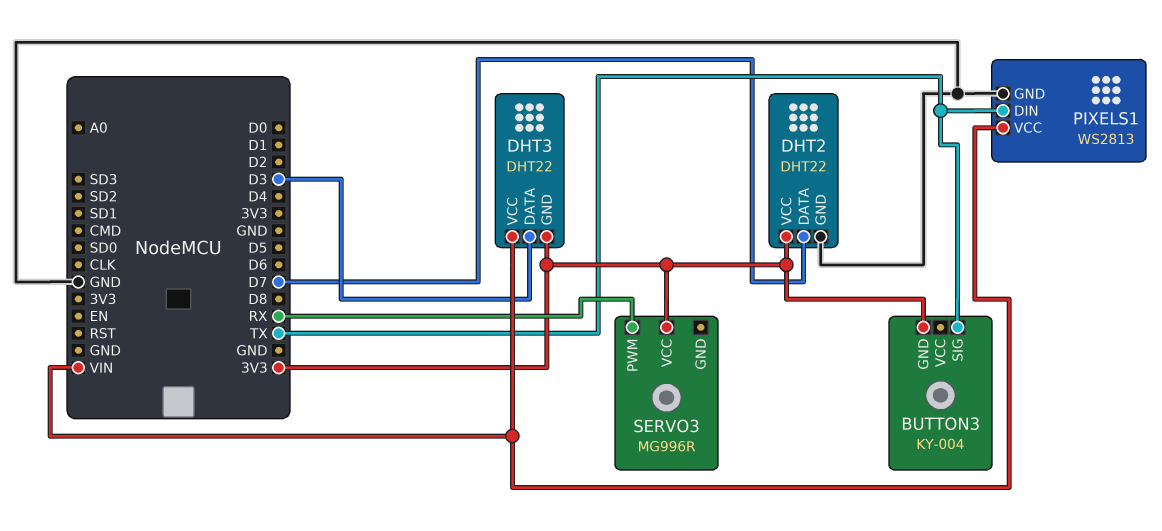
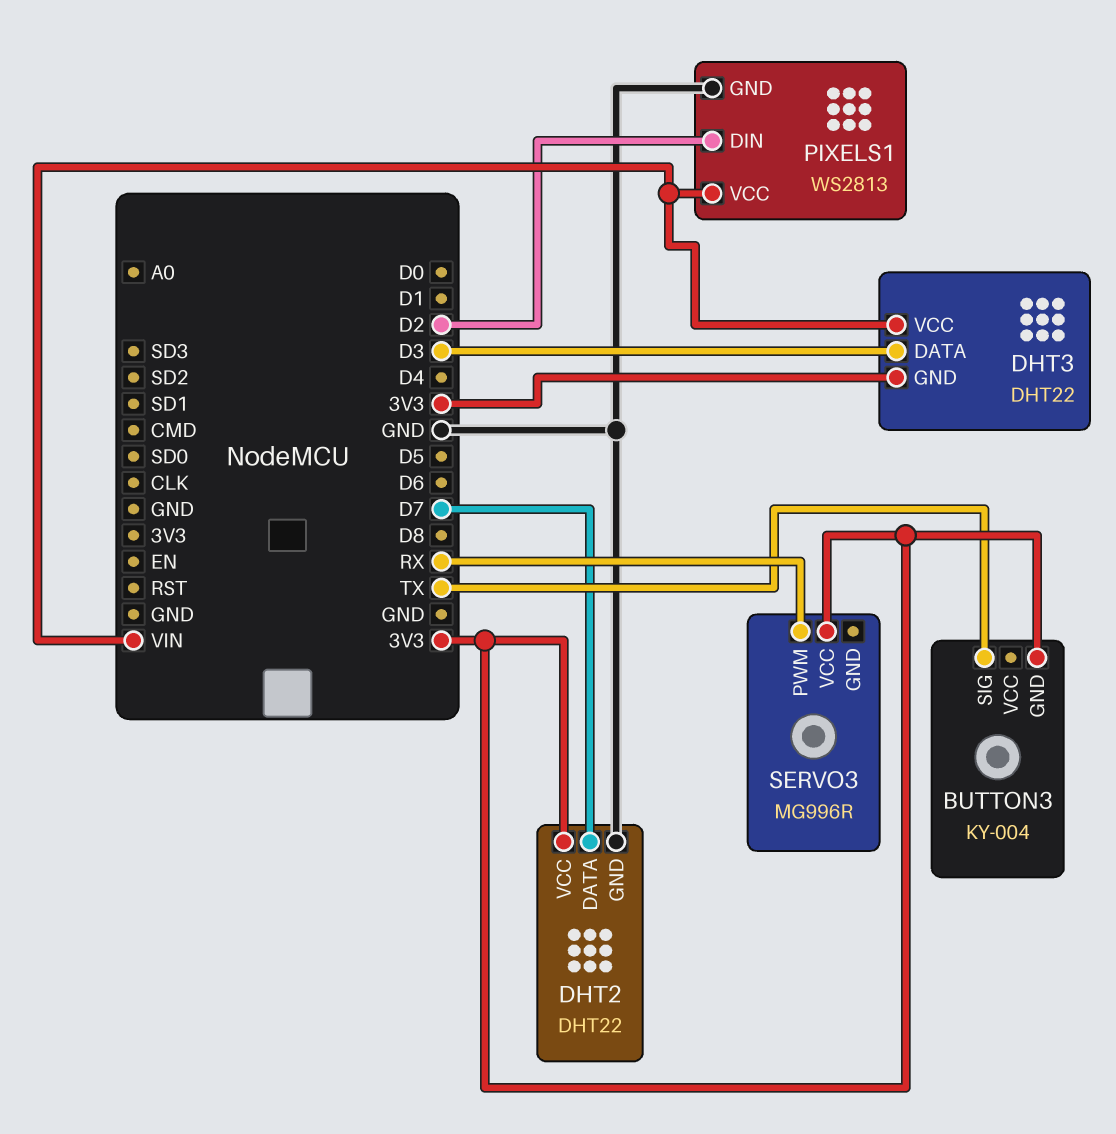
PIXELS1 pin DIN: TX -> D2

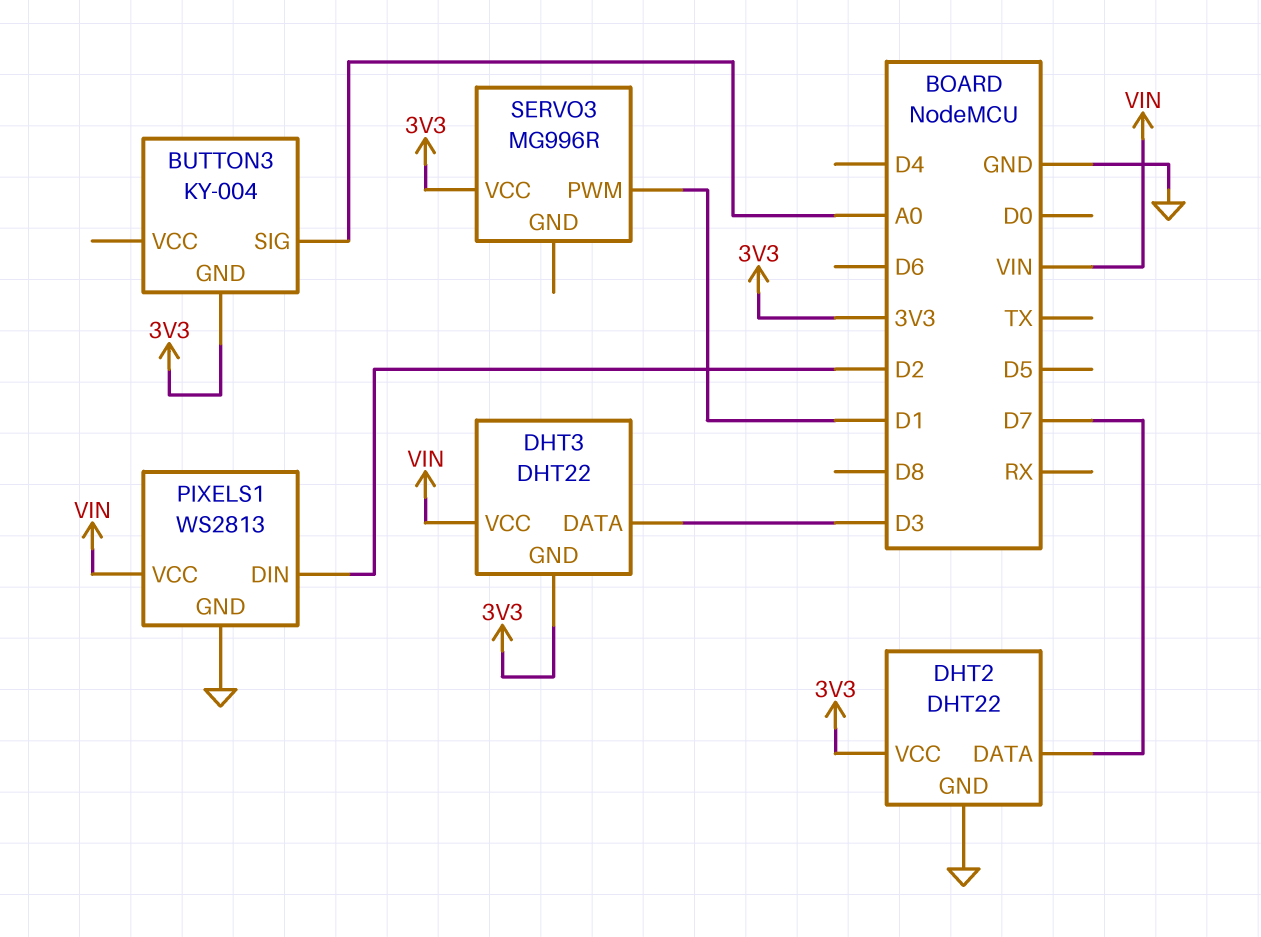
BUTTON3 pin SIG: TX -> A0
SERVO3 pin PWM: RX -> D1

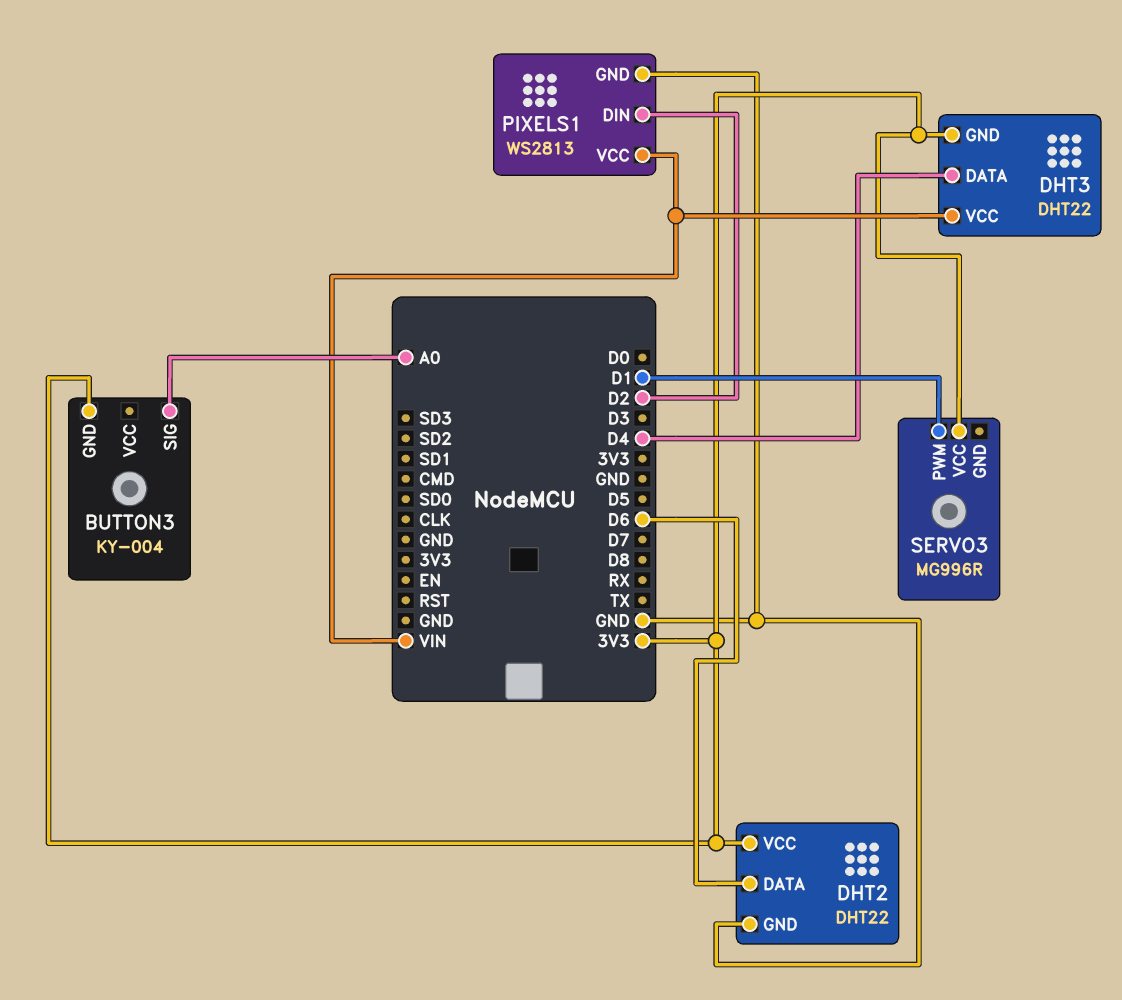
DHT2 pin DATA: D7 -> D6
DHT3 pin DATA: D3 -> D4

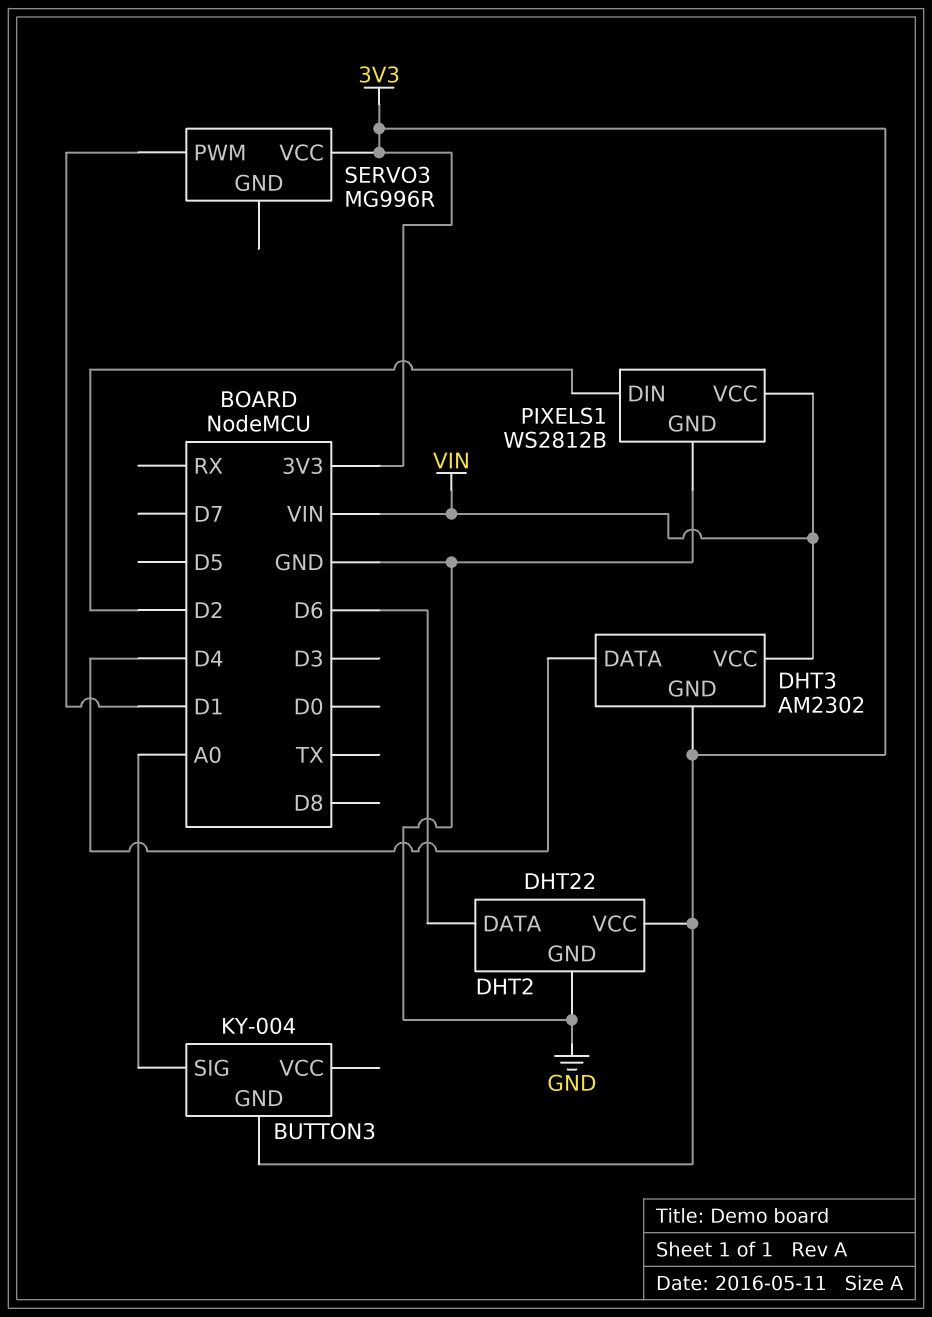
DHT3: DHT22 -> AM2302
PIXELS1: WS2813 -> WS2812B

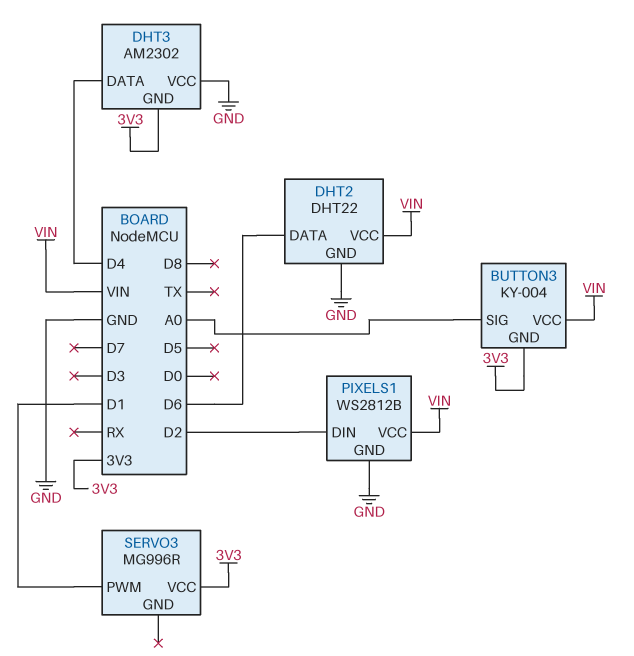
BUTTON3 pin VCC: none -> VIN
DHT2 pin VCC: 3V3 -> VIN
DHT3 pin VCC: VIN -> GND

